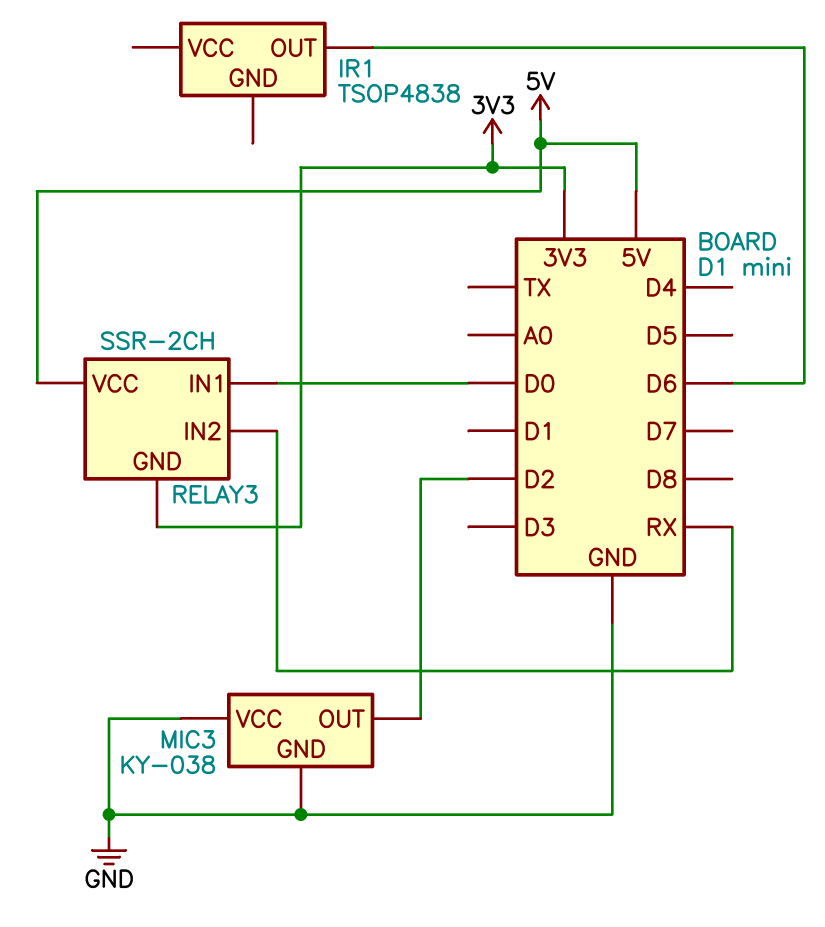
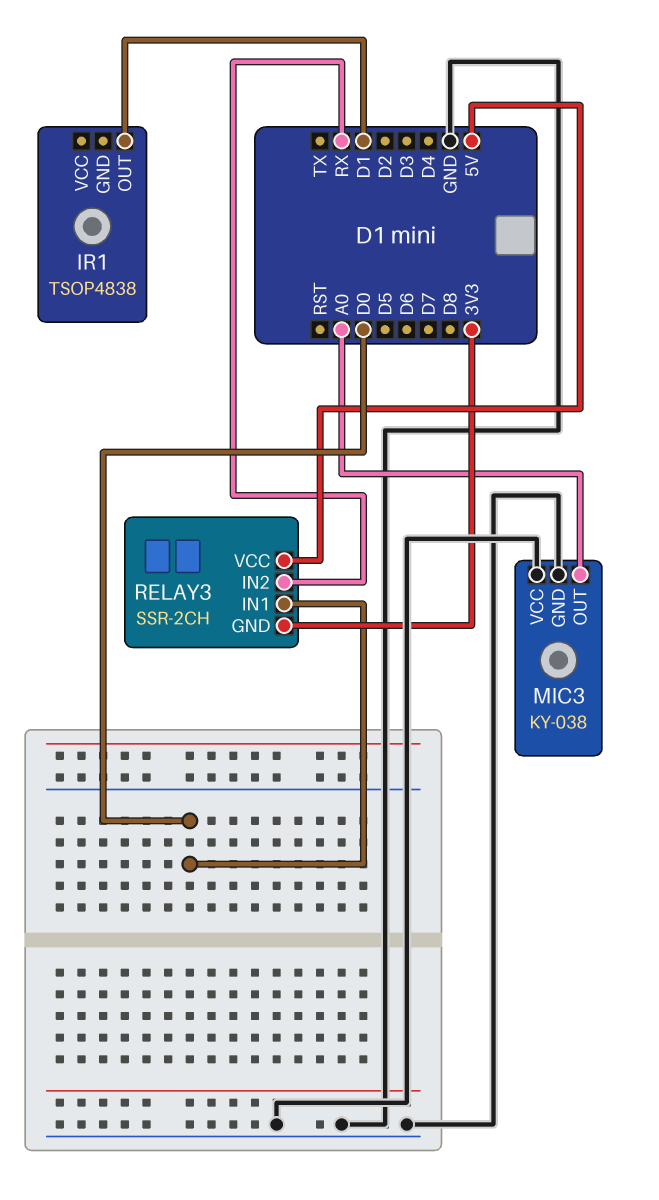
IR1 pin OUT: D6 -> D1
MIC3 pin OUT: D2 -> A0

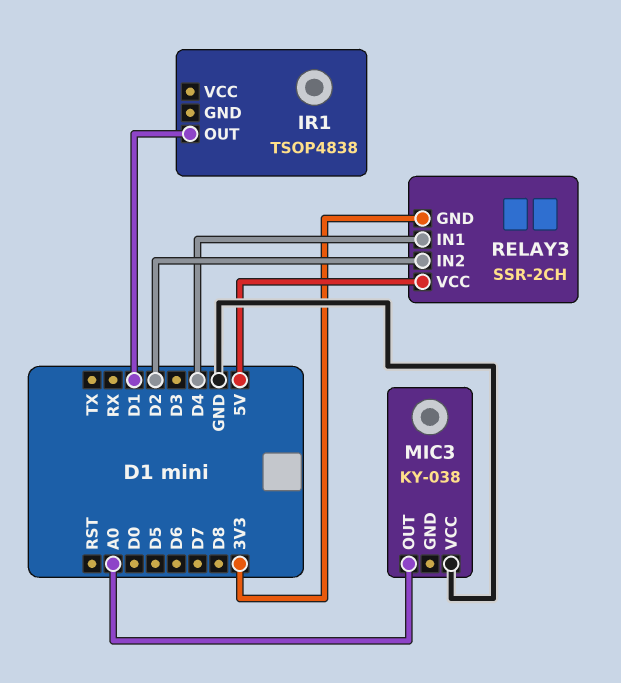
MIC3 pin GND: GND -> none
RELAY3 pin IN1: D0 -> D4
RELAY3 pin IN2: RX -> D2

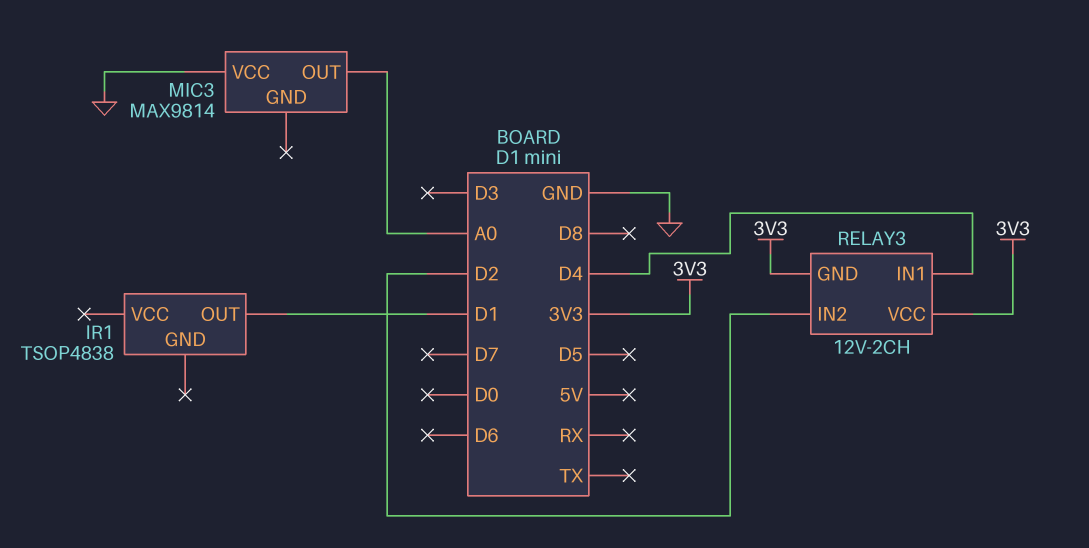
MIC3: KY-038 -> MAX9814
RELAY3: SSR-2CH -> 12V-2CH
RELAY3 pin VCC: 5V -> 3V3

